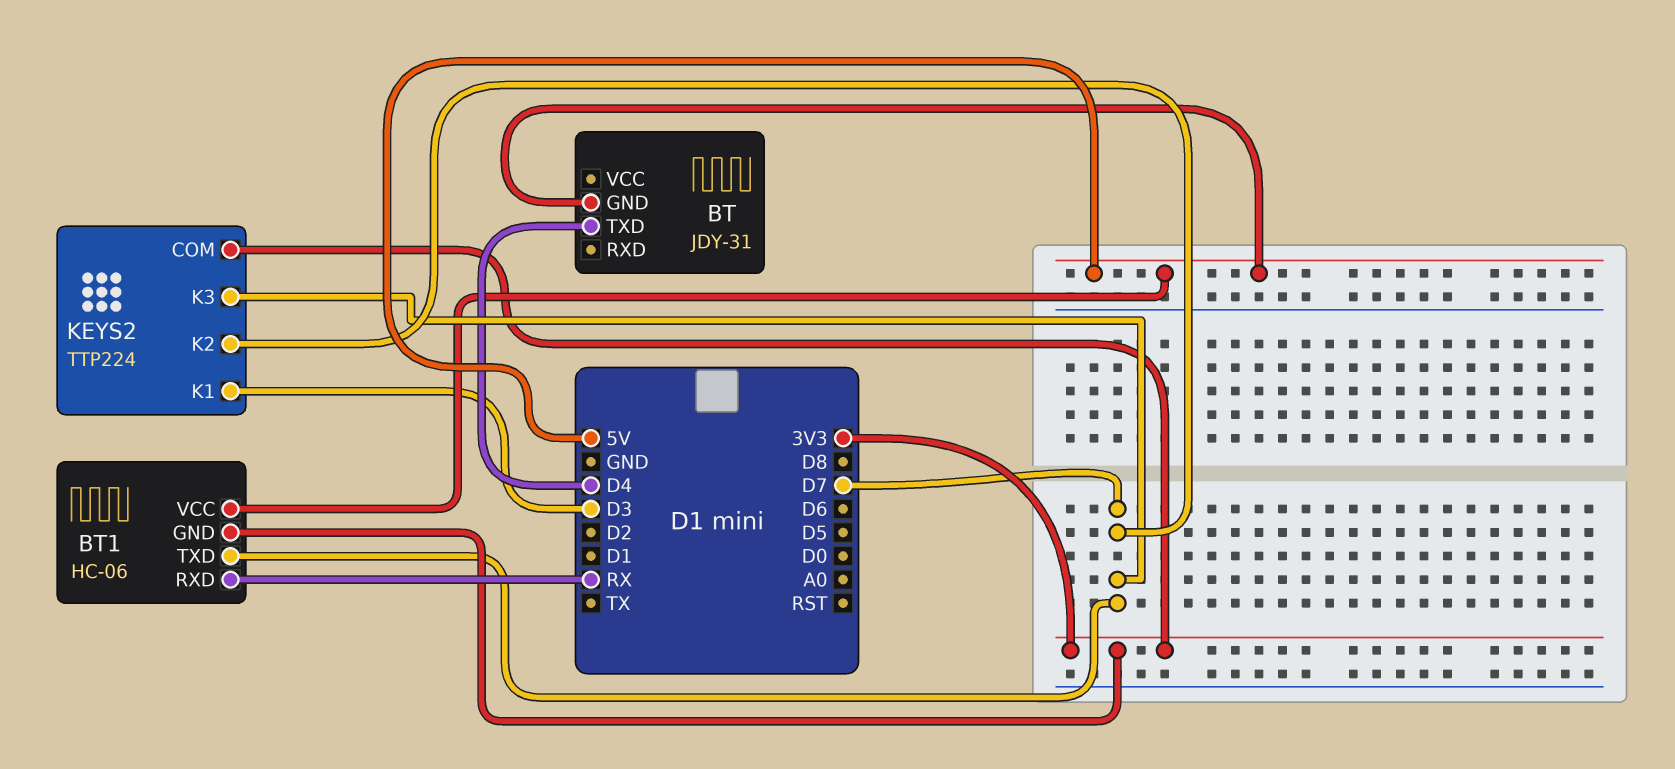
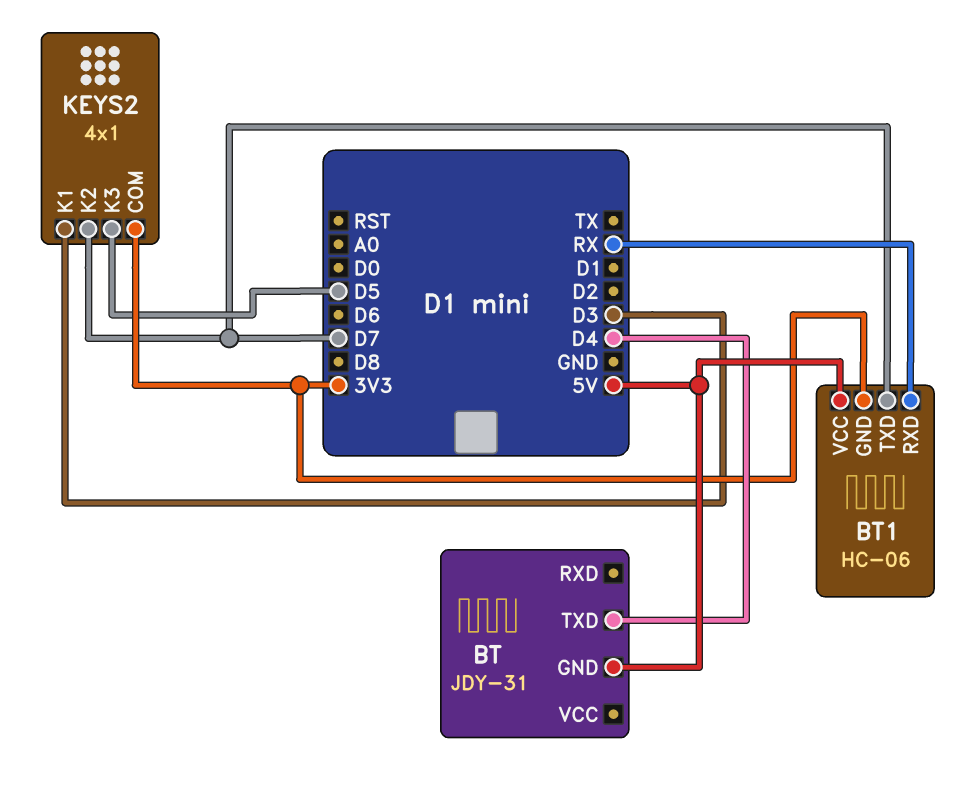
KEYS2: TTP224 -> 4x1
KEYS2 pin K3: D7 -> D5

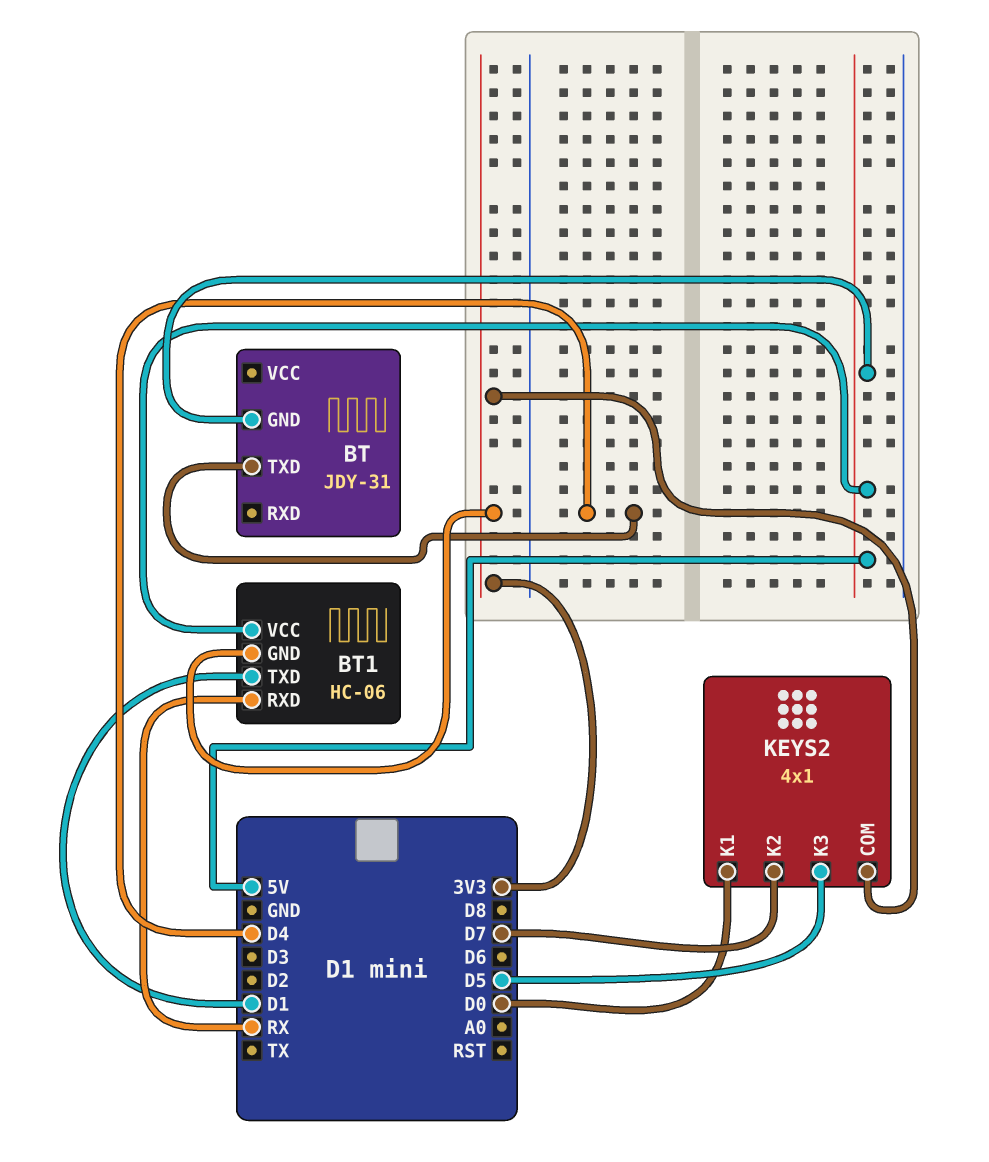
BT1 pin TXD: D7 -> D1
KEYS2 pin K1: D3 -> D0

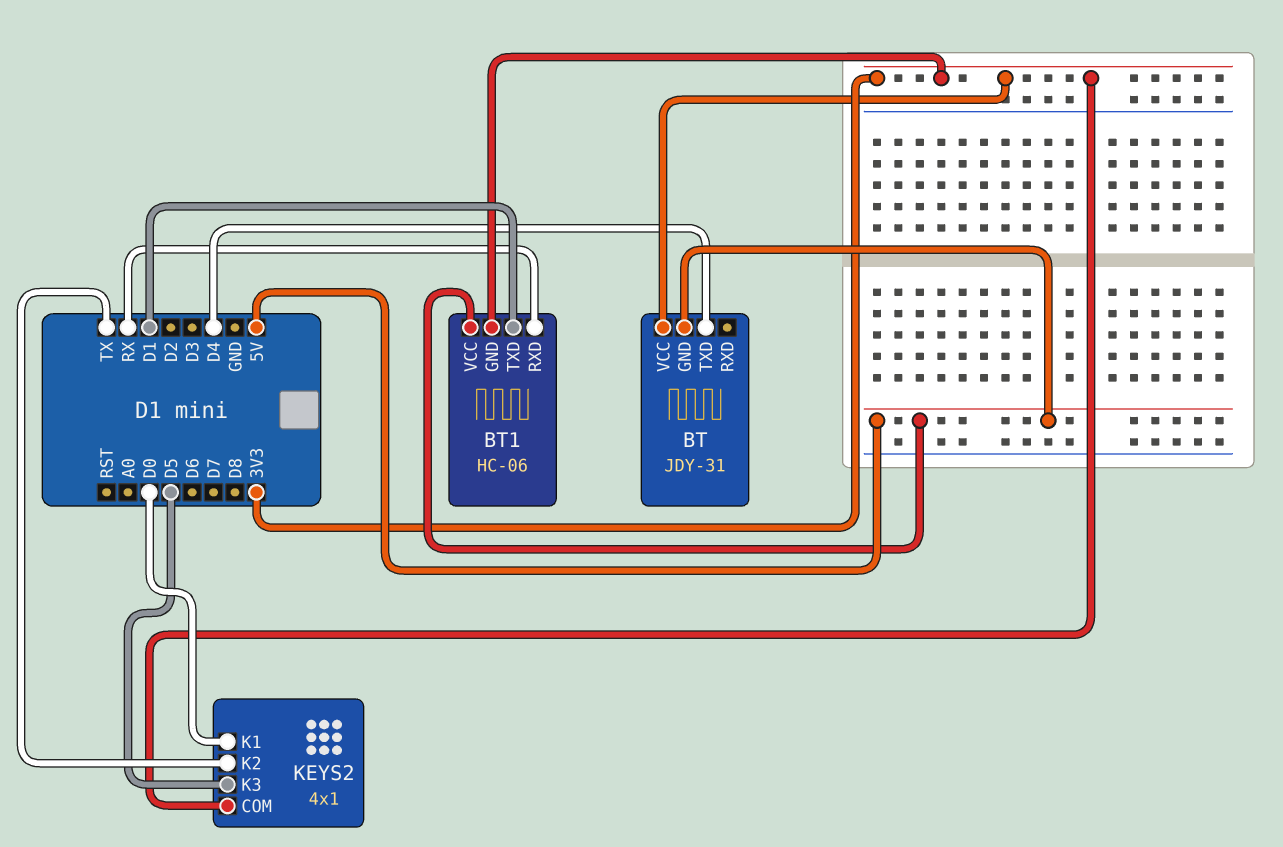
BT pin VCC: none -> 3V3
KEYS2 pin K2: D7 -> TX

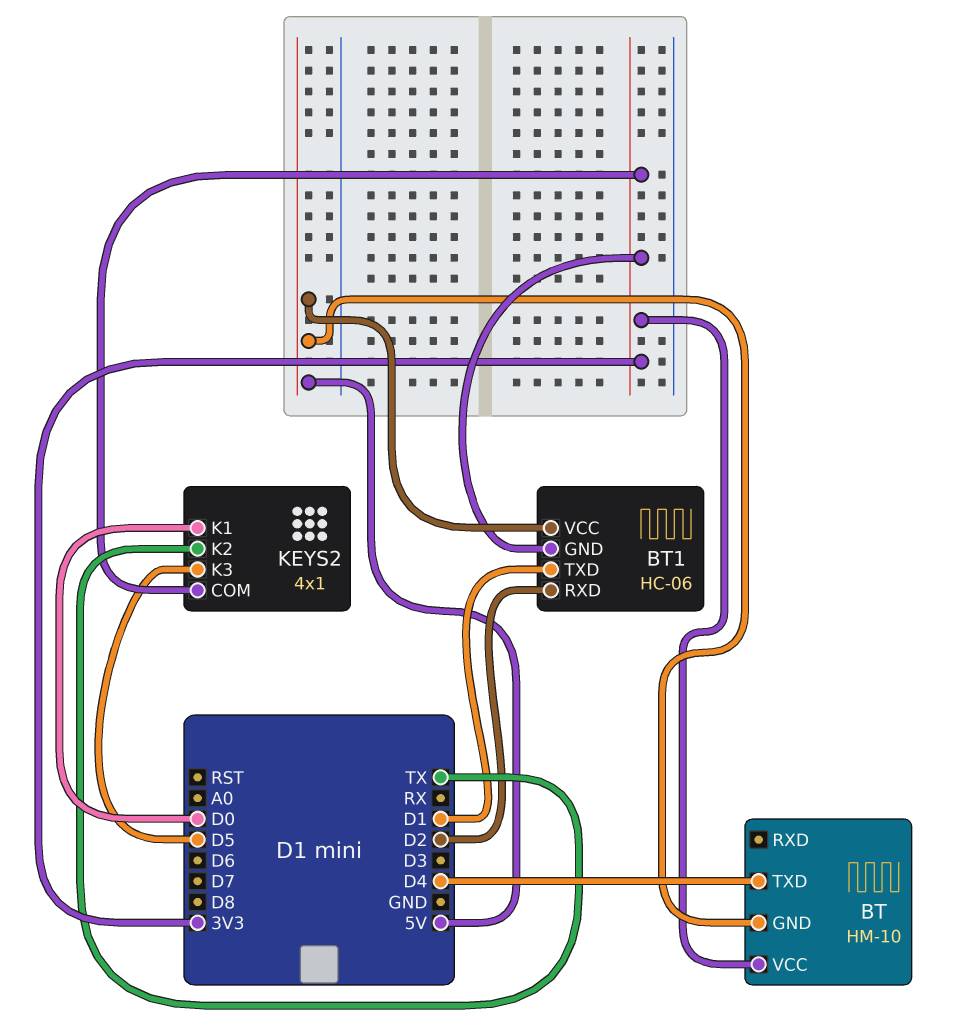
BT: JDY-31 -> HM-10
BT1 pin RXD: RX -> D2

